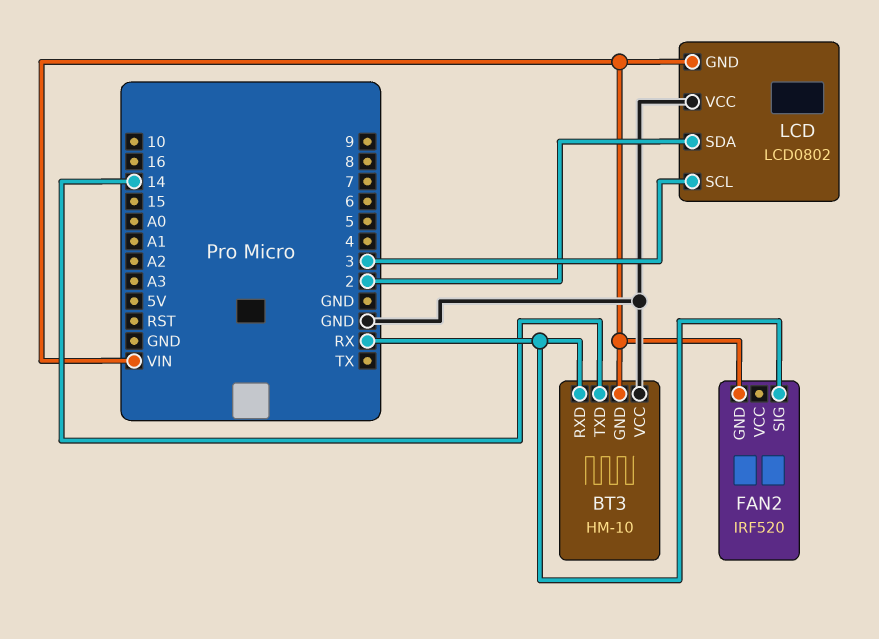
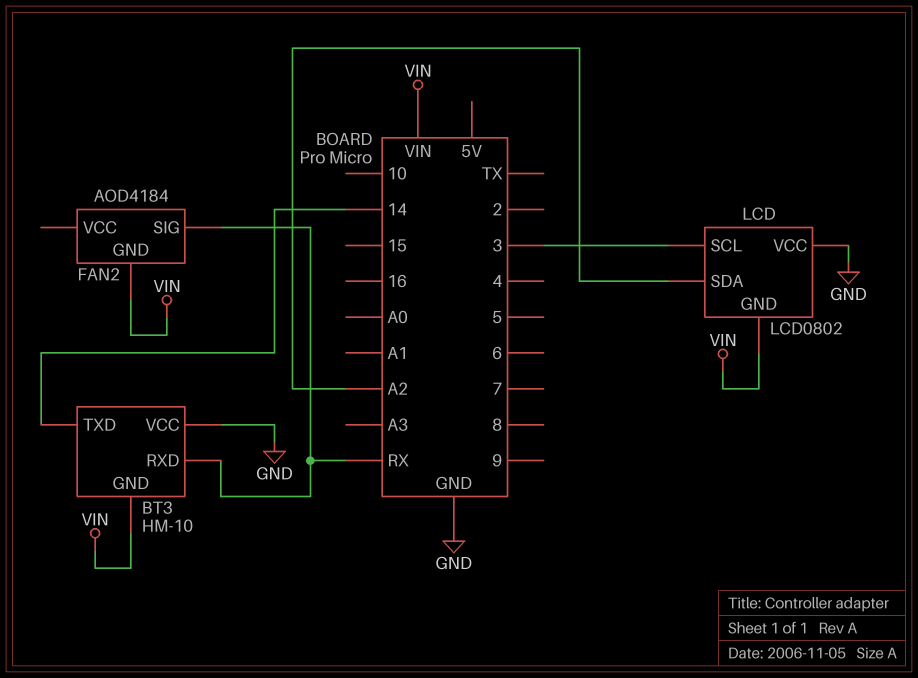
FAN2: IRF520 -> AOD4184
LCD pin SDA: 2 -> A2

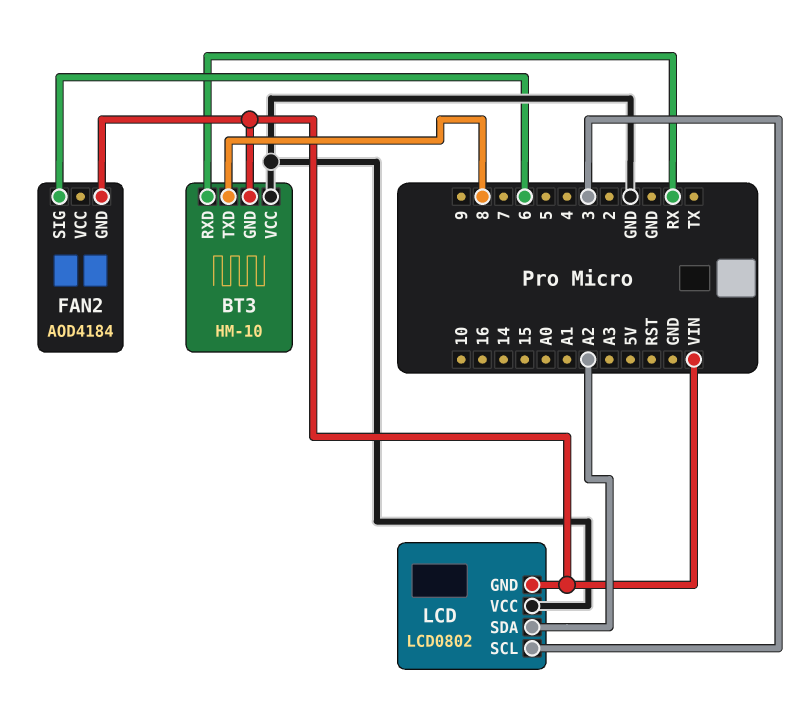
BT3 pin TXD: 14 -> 8
FAN2 pin SIG: RX -> 6

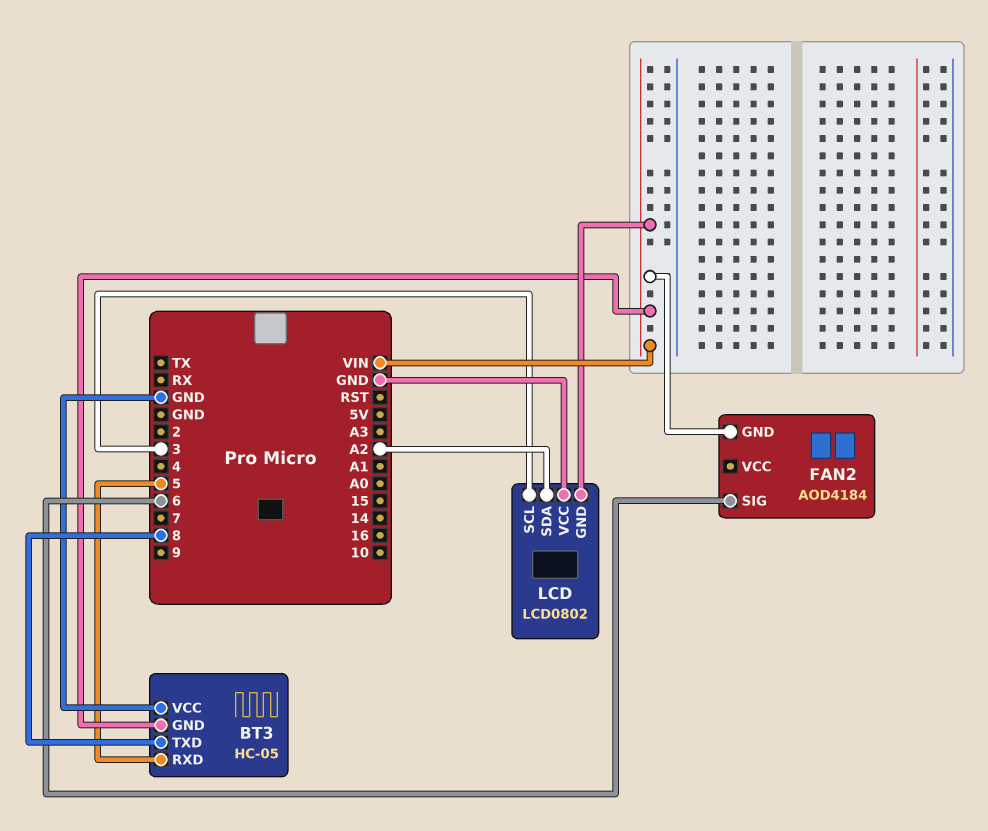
BT3: HM-10 -> HC-05
BT3 pin RXD: RX -> 5

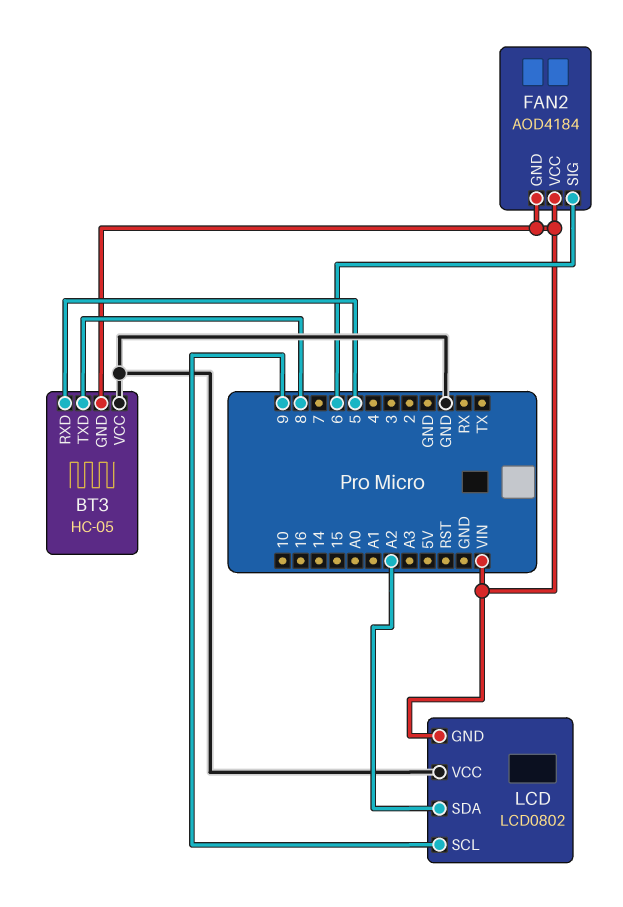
FAN2 pin VCC: none -> VIN
LCD pin SCL: 3 -> 9

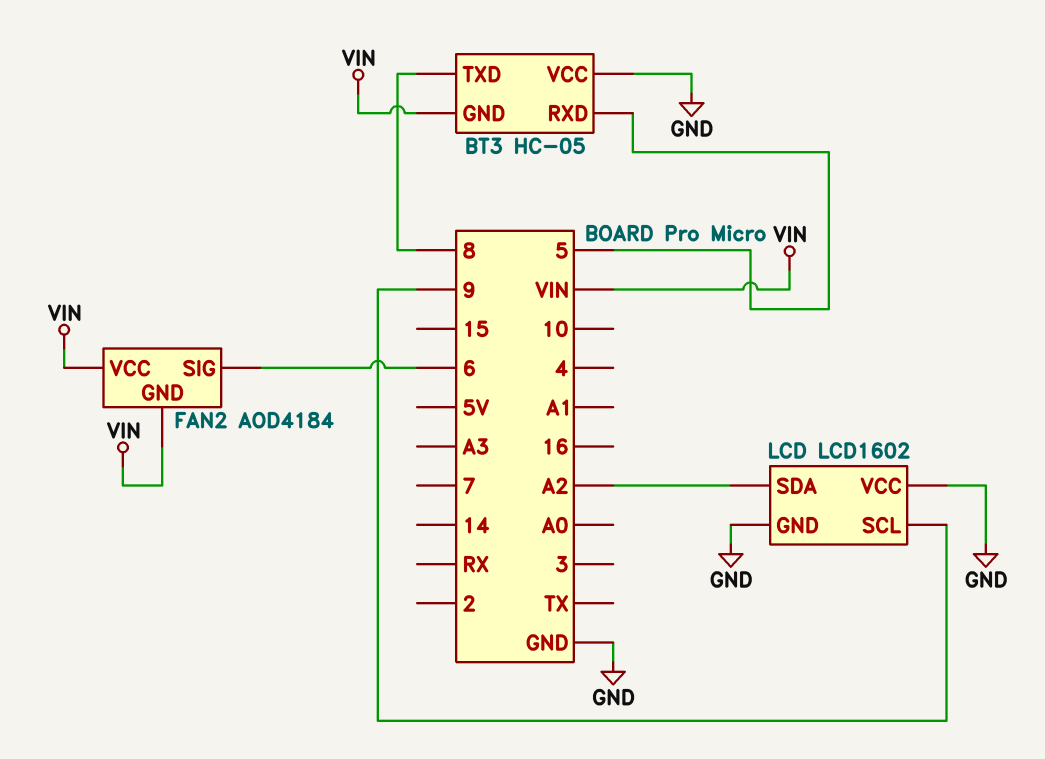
LCD: LCD0802 -> LCD1602
LCD pin GND: VIN -> GND

